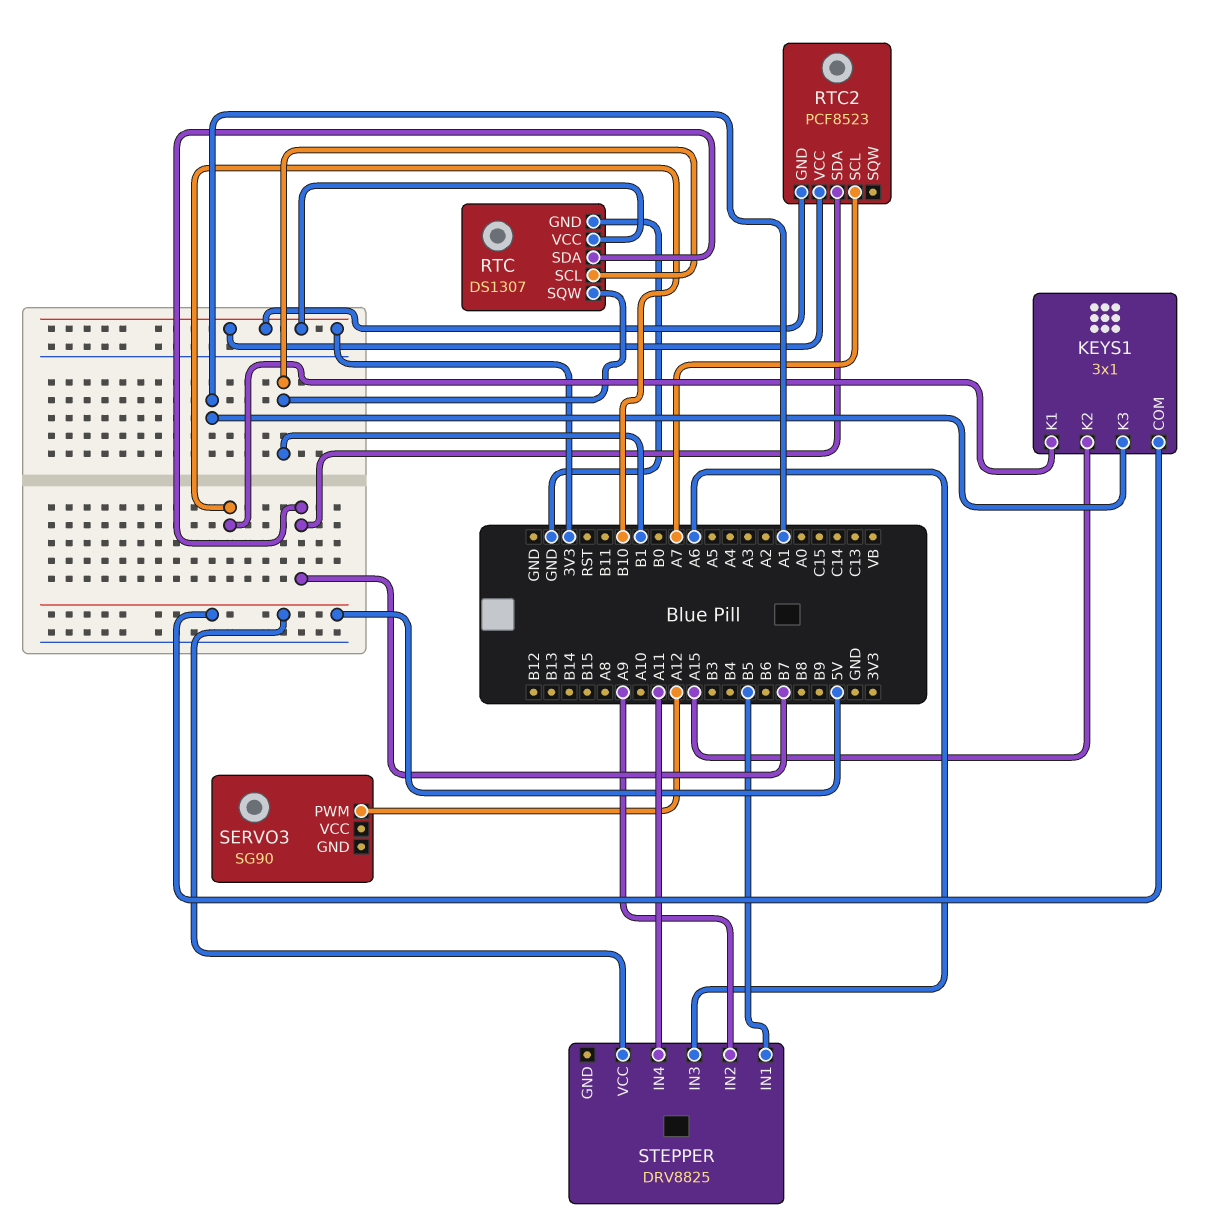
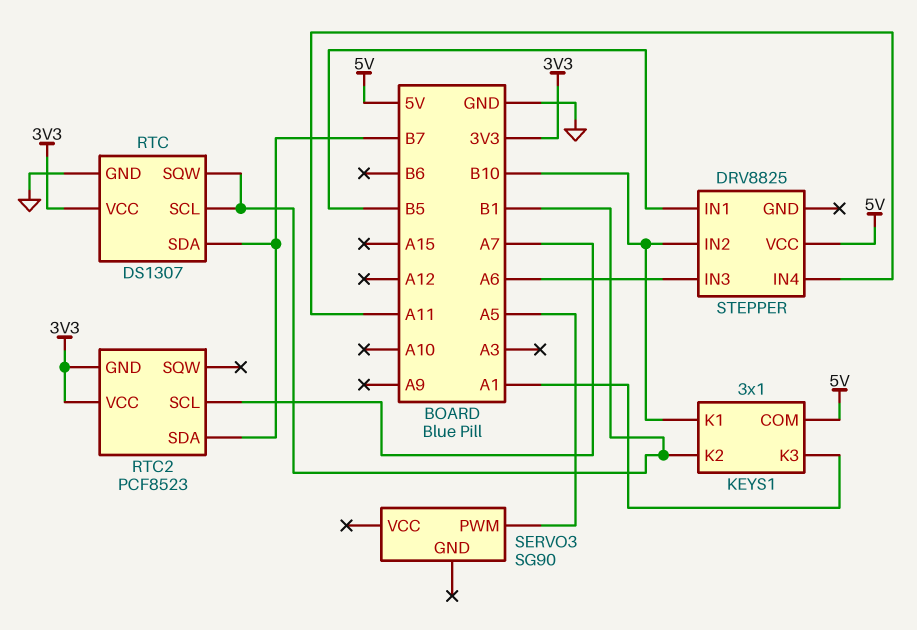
KEYS1 pin K2: A15 -> B1
SERVO3 pin PWM: A12 -> A5
STEPPER pin IN2: A9 -> B10

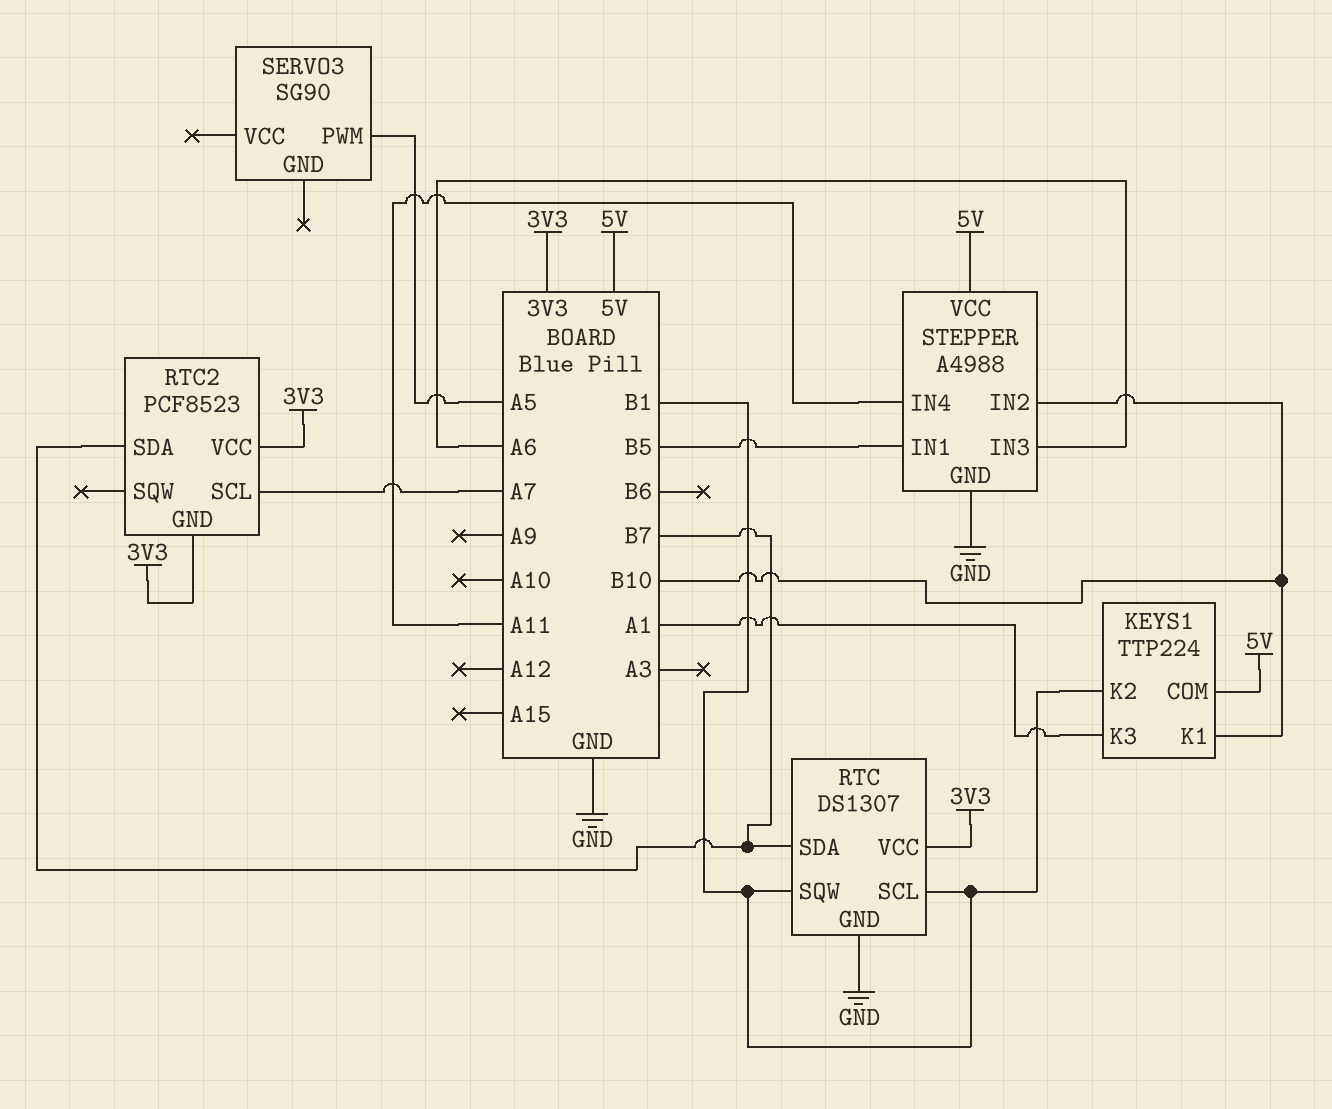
KEYS1: 3x1 -> TTP224
STEPPER: DRV8825 -> A4988
STEPPER pin GND: none -> GND

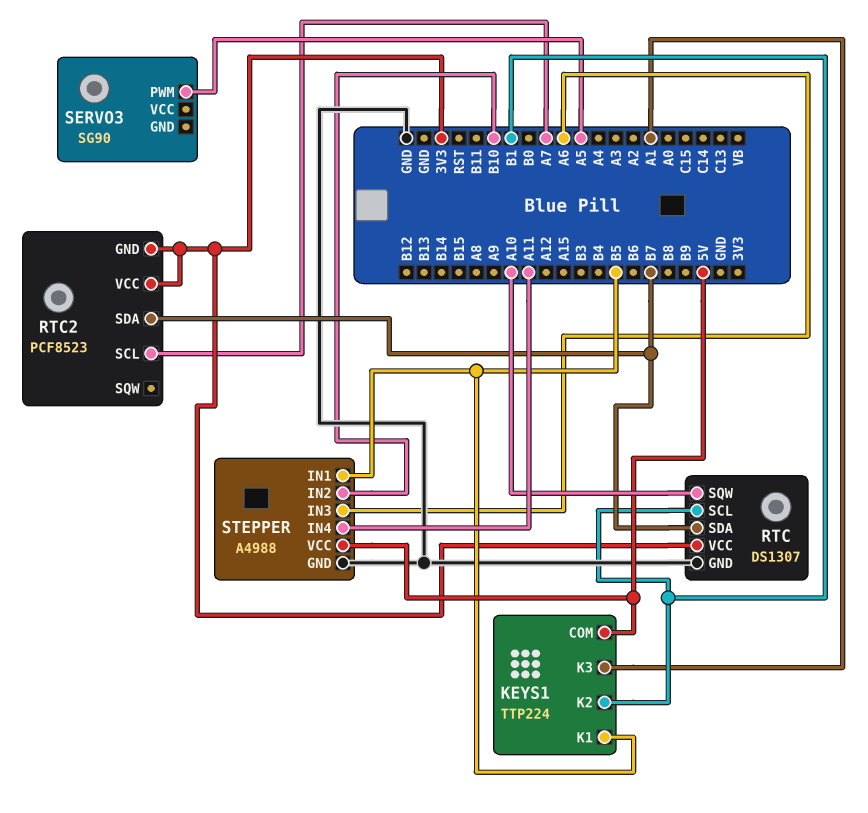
KEYS1 pin K1: B10 -> B5
RTC pin SQW: B1 -> A10

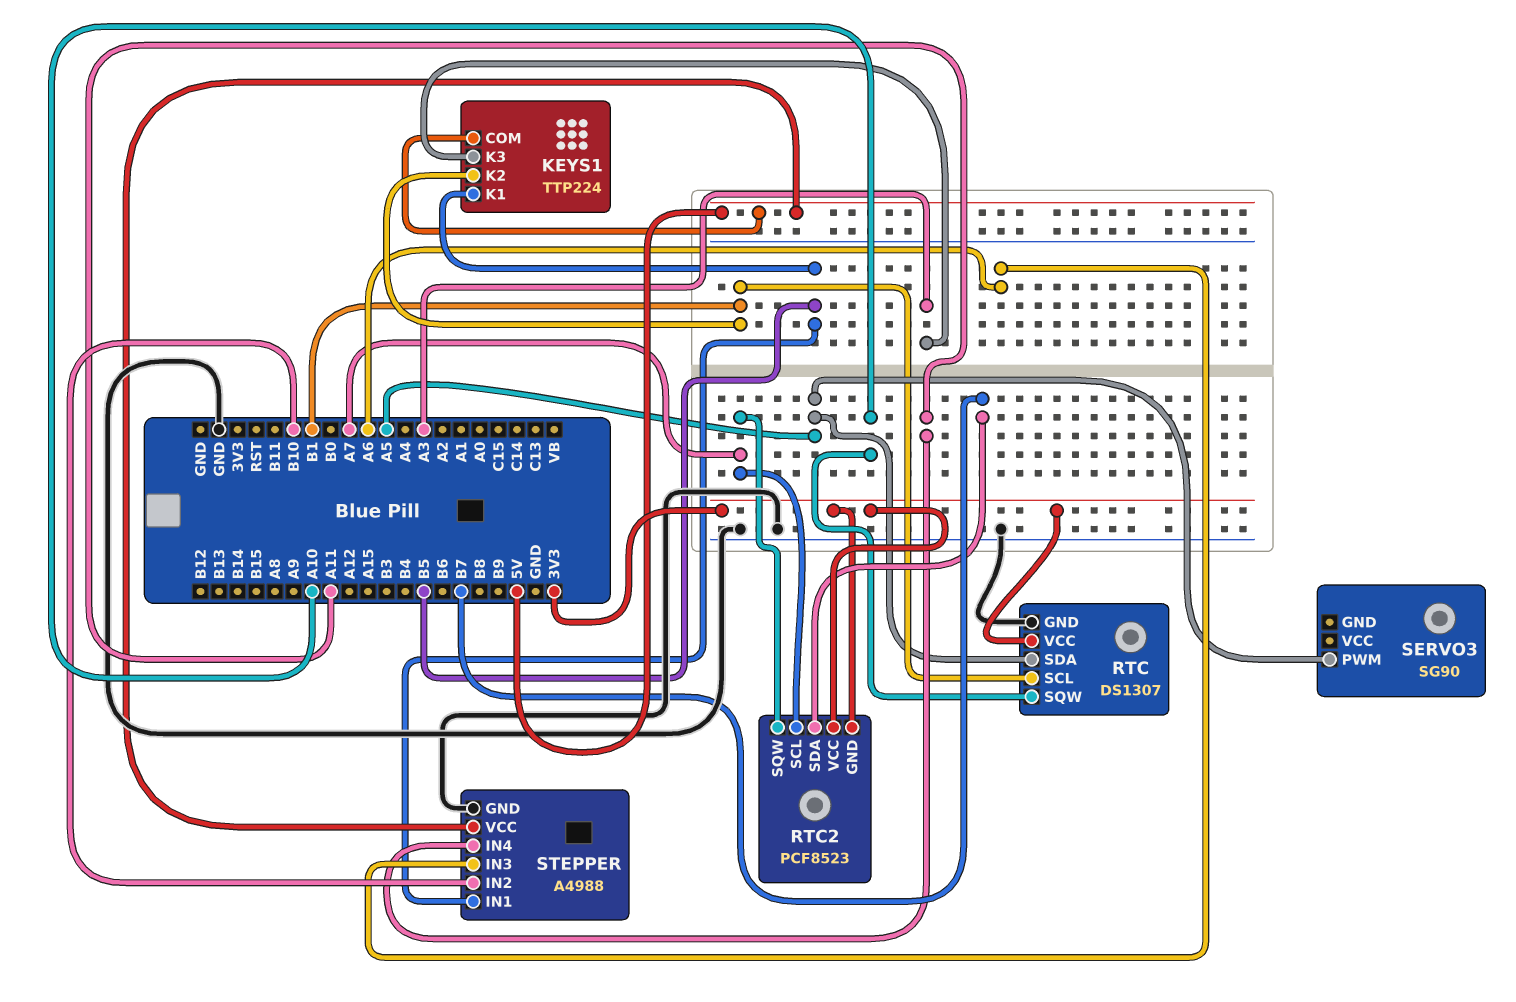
KEYS1 pin K3: A1 -> A3
RTC pin SDA: B7 -> A5
RTC2 pin SQW: none -> A7

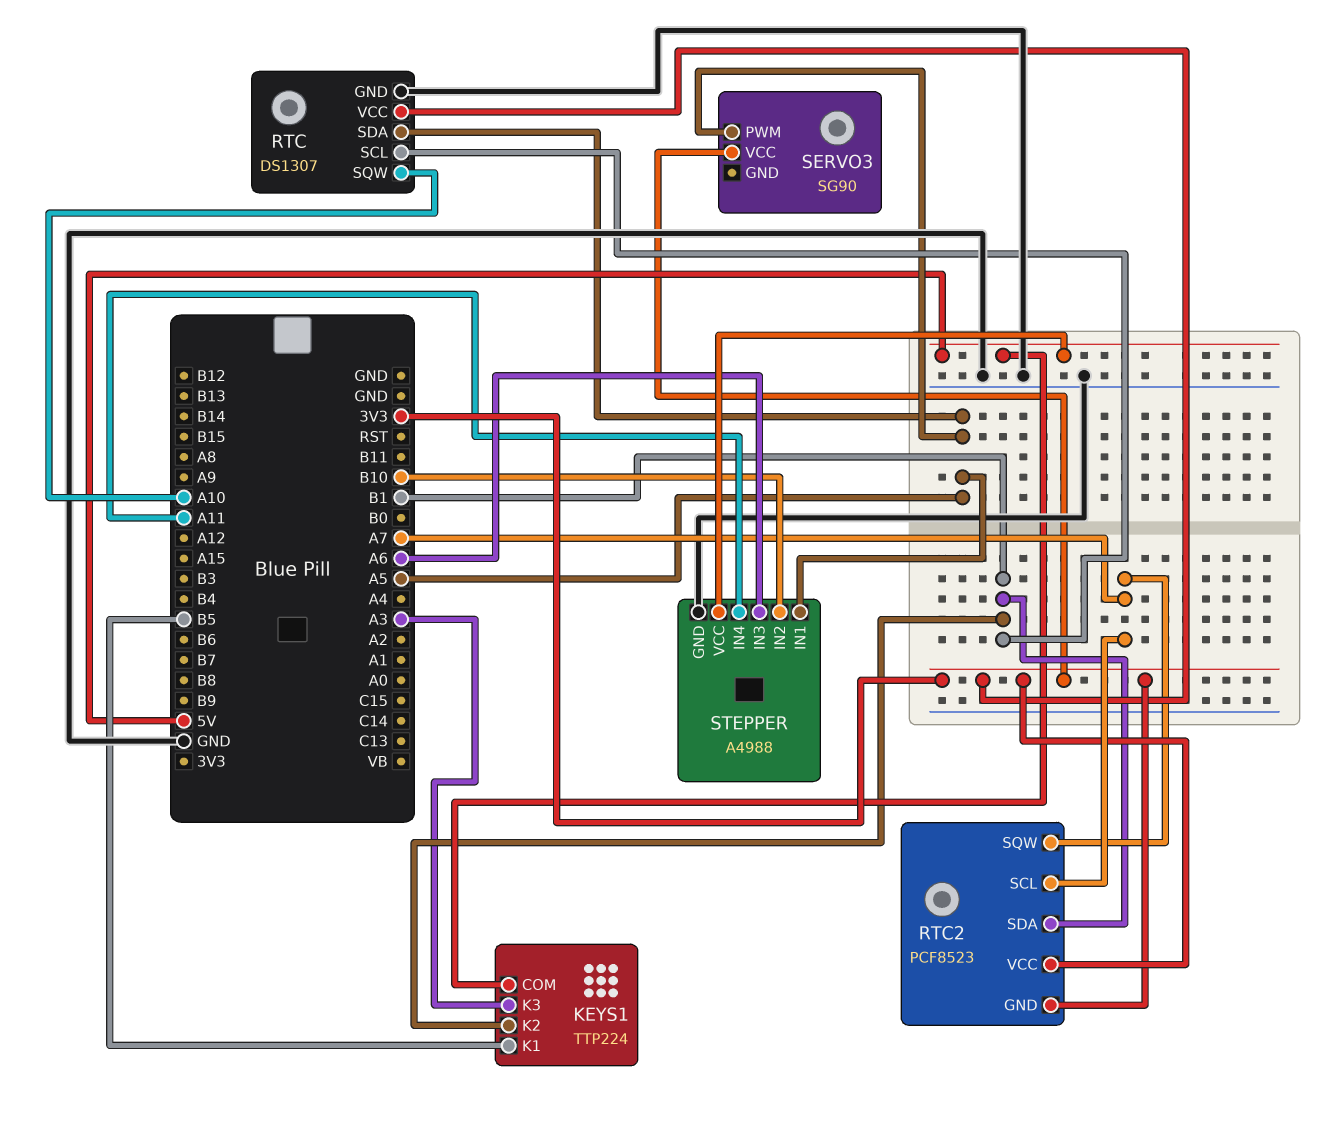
RTC2 pin SDA: B7 -> B1
SERVO3 pin VCC: none -> 3V3
STEPPER pin IN1: B5 -> A5

